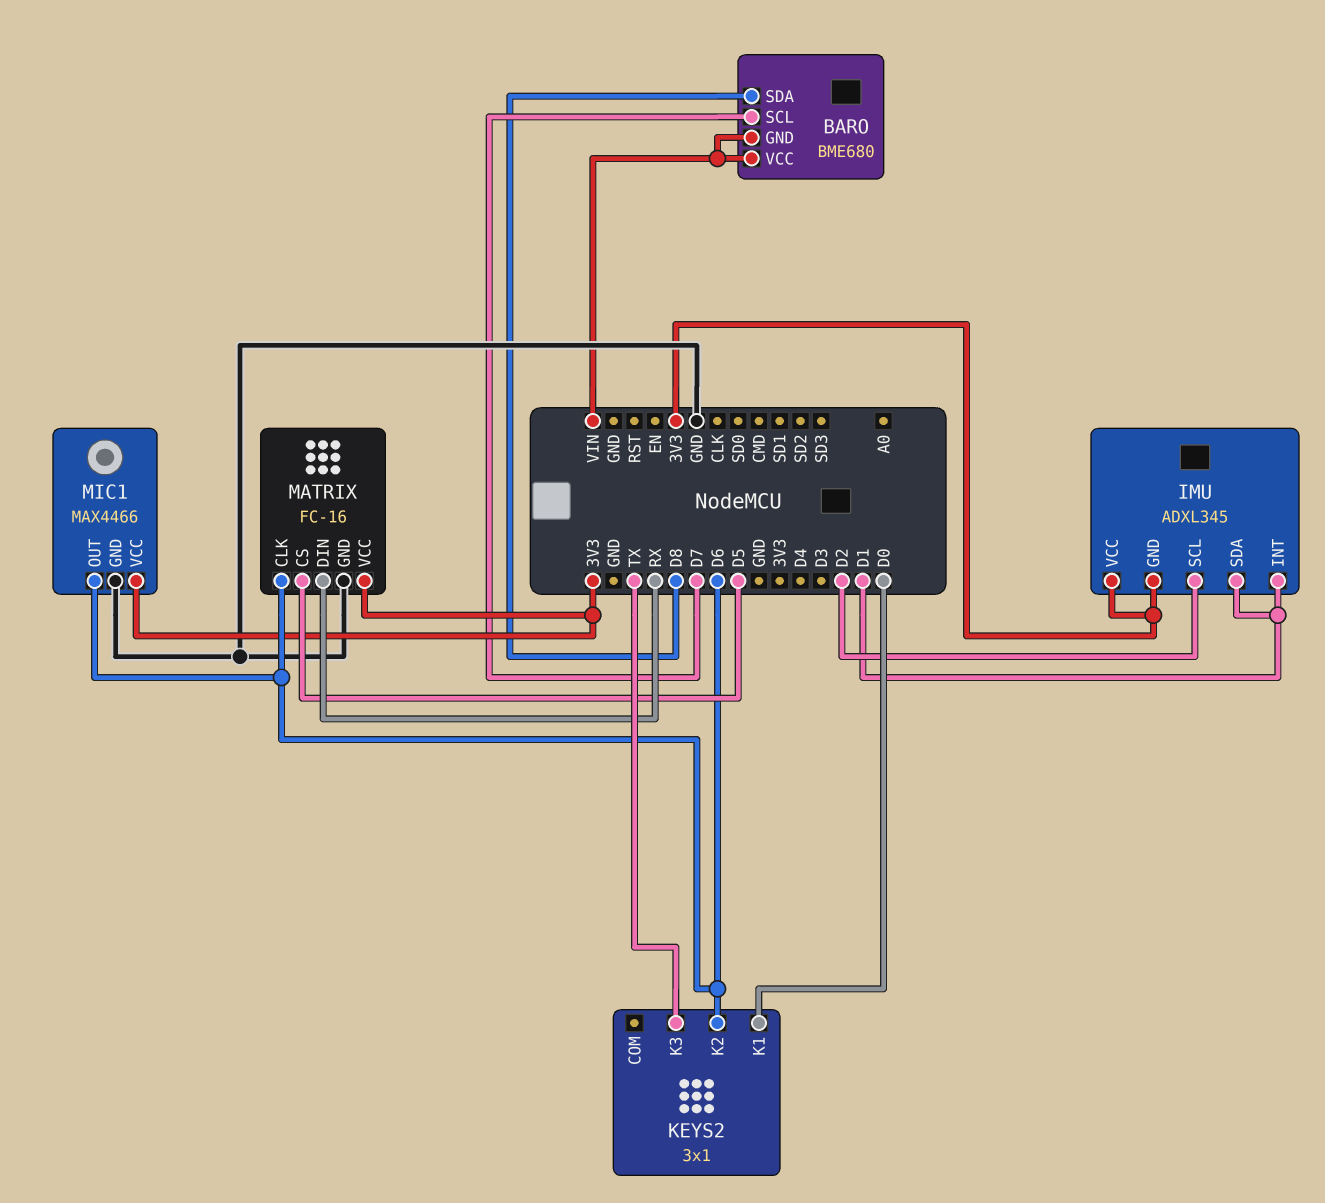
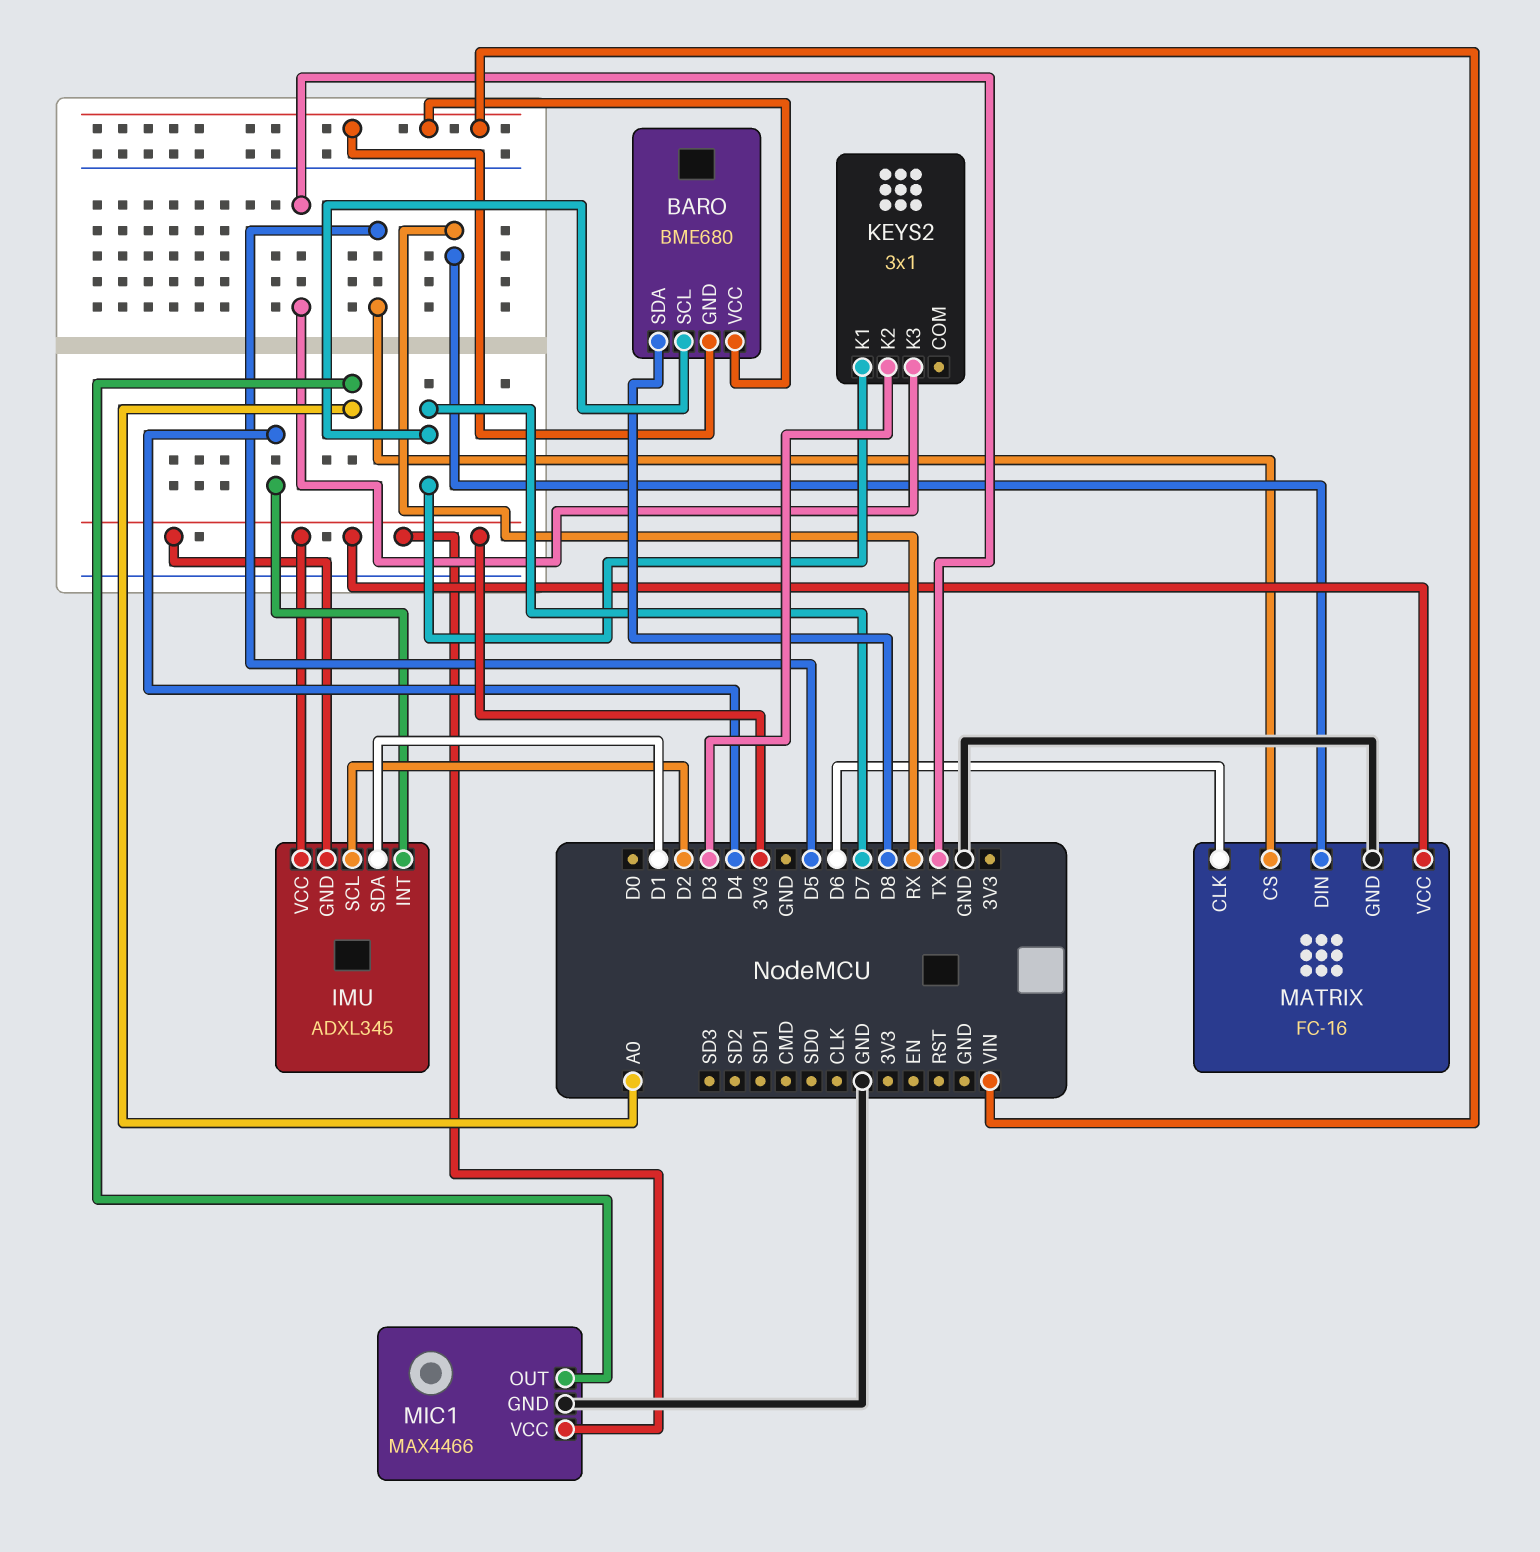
IMU pin INT: D1 -> D4
KEYS2 pin K1: D0 -> D7
KEYS2 pin K2: D6 -> D3
MIC1 pin OUT: D6 -> A0

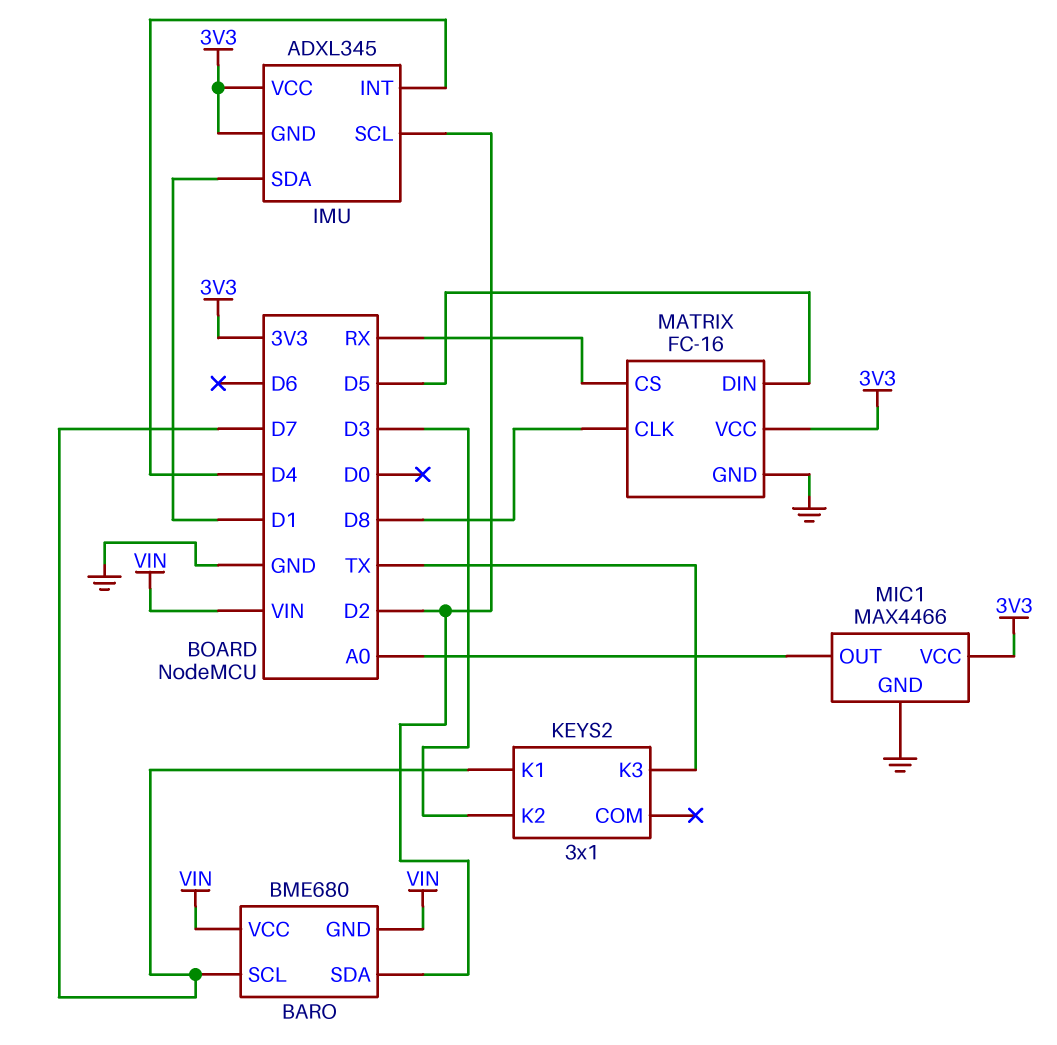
BARO pin SDA: D8 -> D2
MATRIX pin CLK: D6 -> D8
MATRIX pin CS: D5 -> RX
MATRIX pin DIN: RX -> D5

